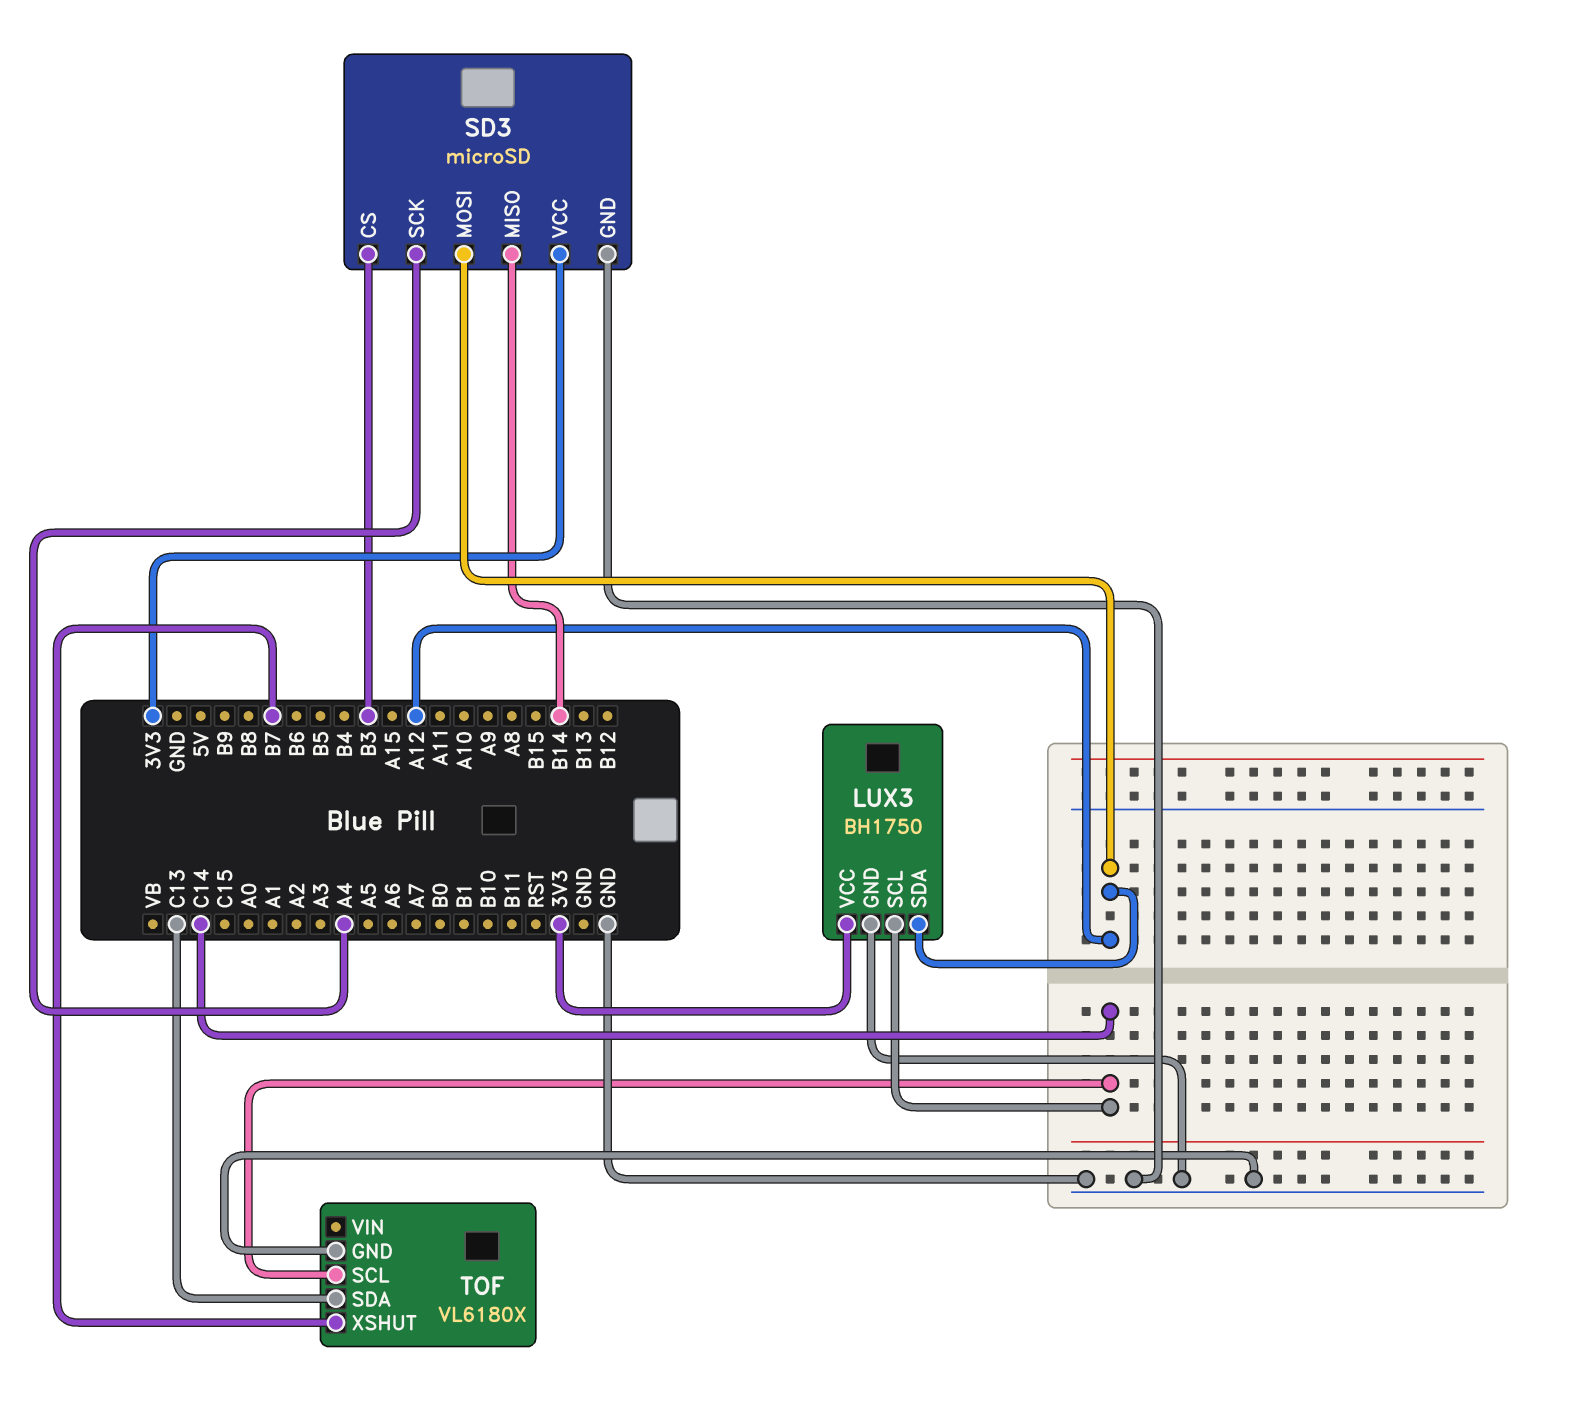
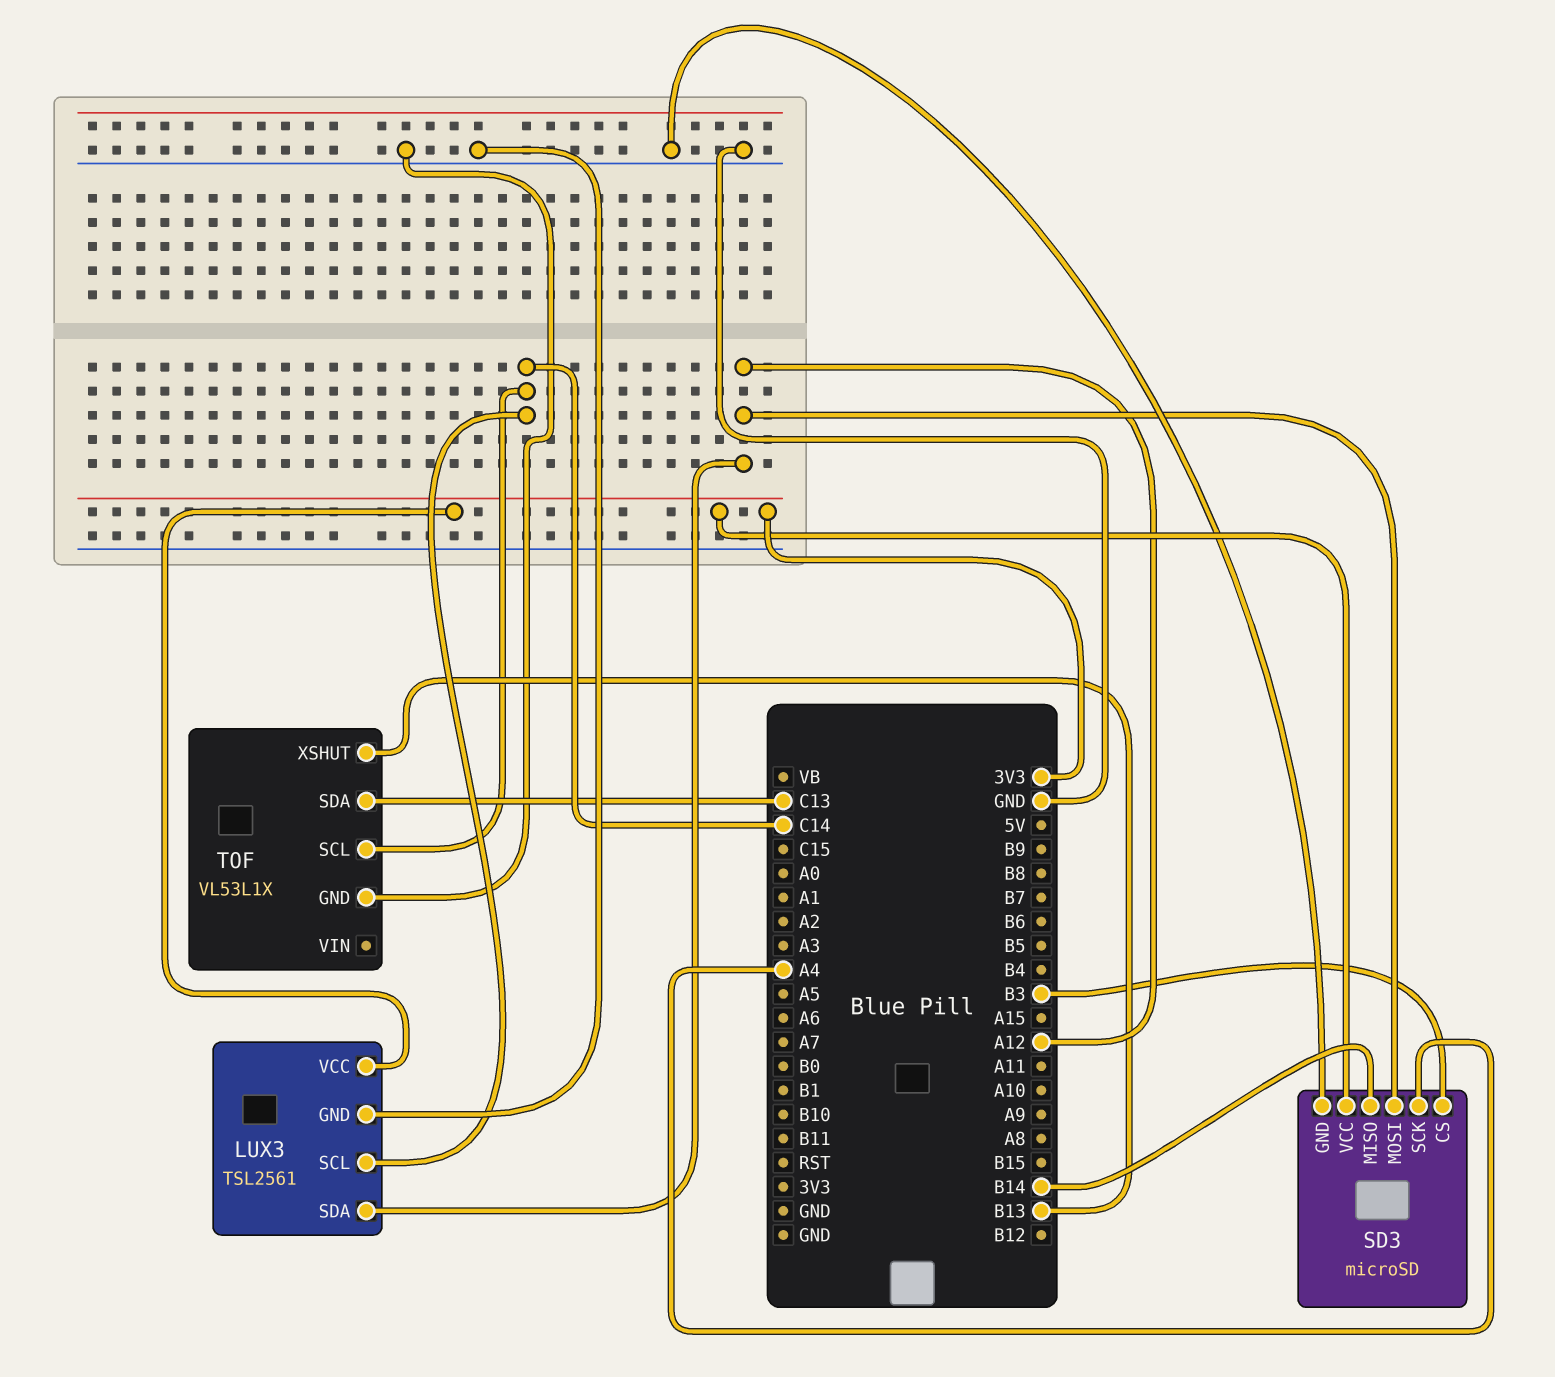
LUX3: BH1750 -> TSL2561
TOF: VL6180X -> VL53L1X
TOF pin XSHUT: B7 -> B13

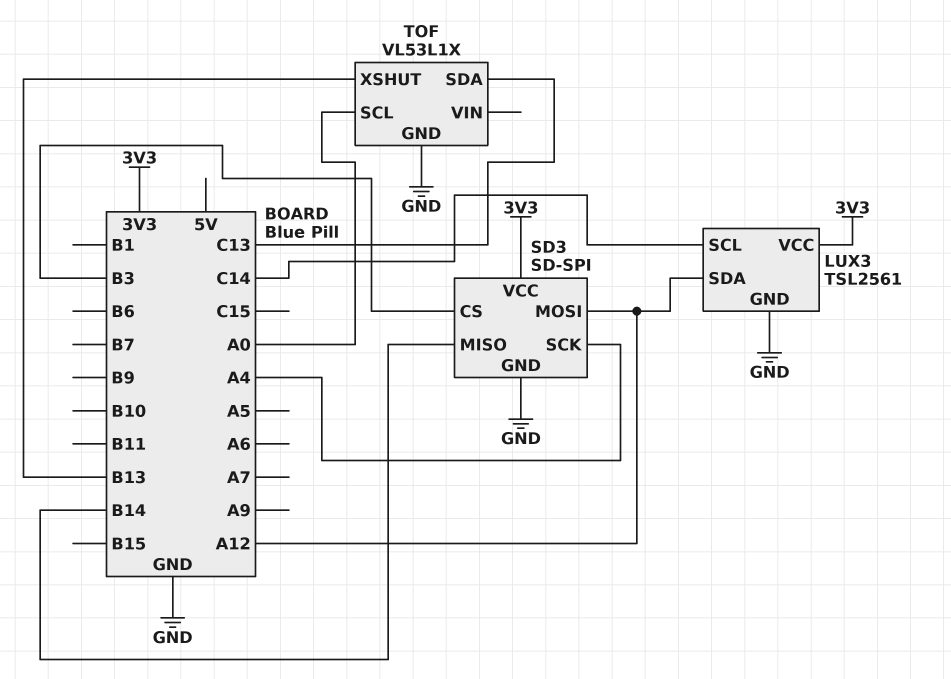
SD3: microSD -> SD-SPI
TOF pin SCL: C14 -> A0

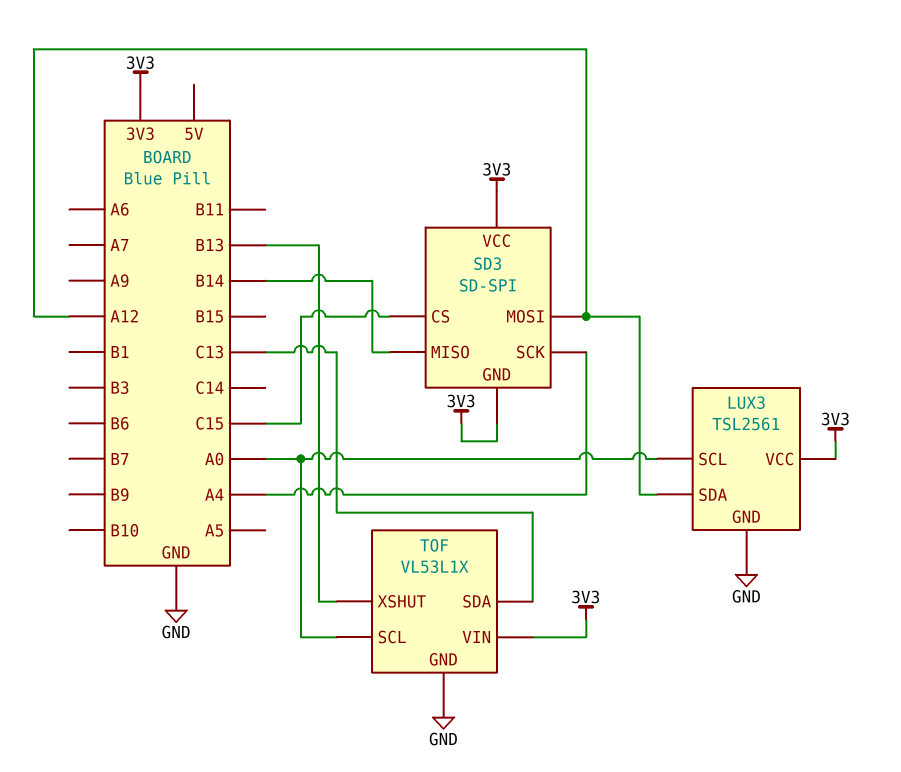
LUX3 pin SCL: C14 -> A0
SD3 pin CS: B3 -> C15
SD3 pin GND: GND -> 3V3
TOF pin VIN: none -> 3V3

